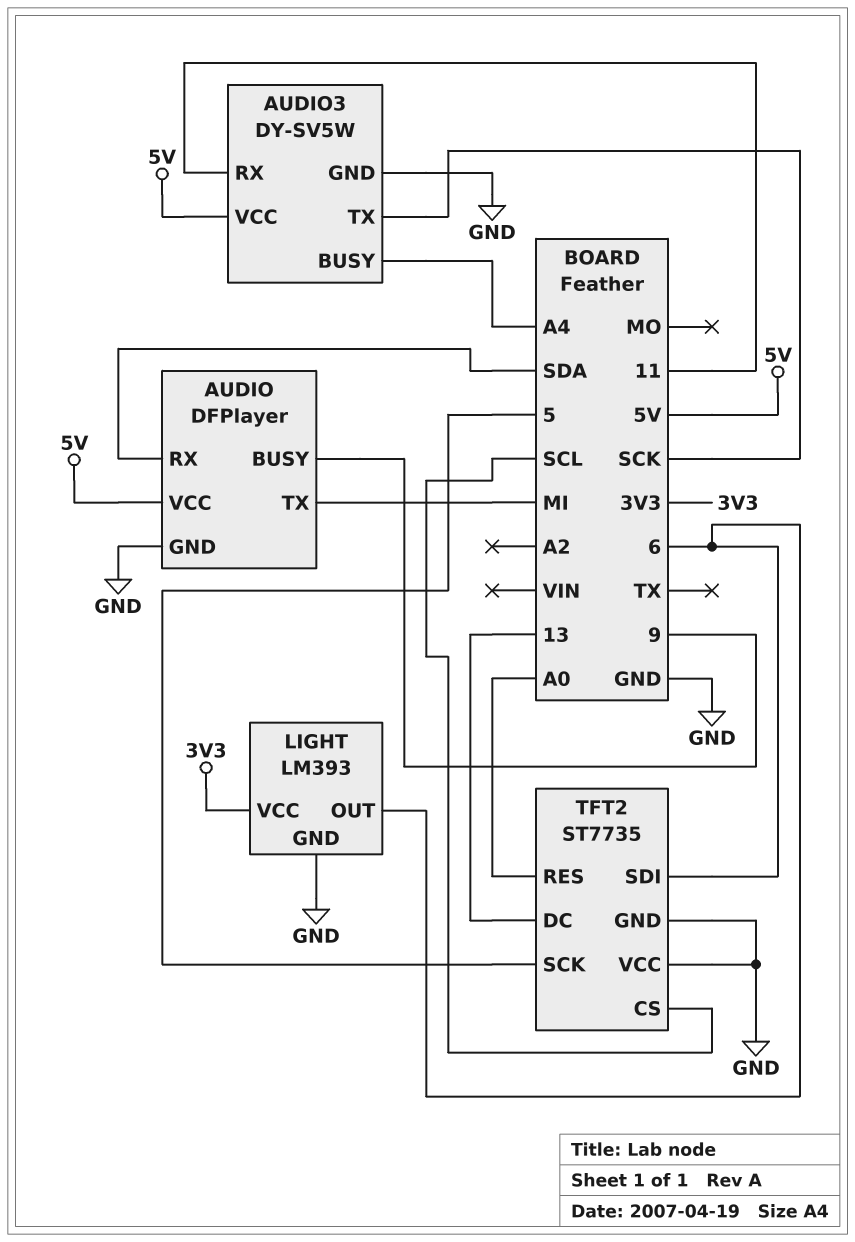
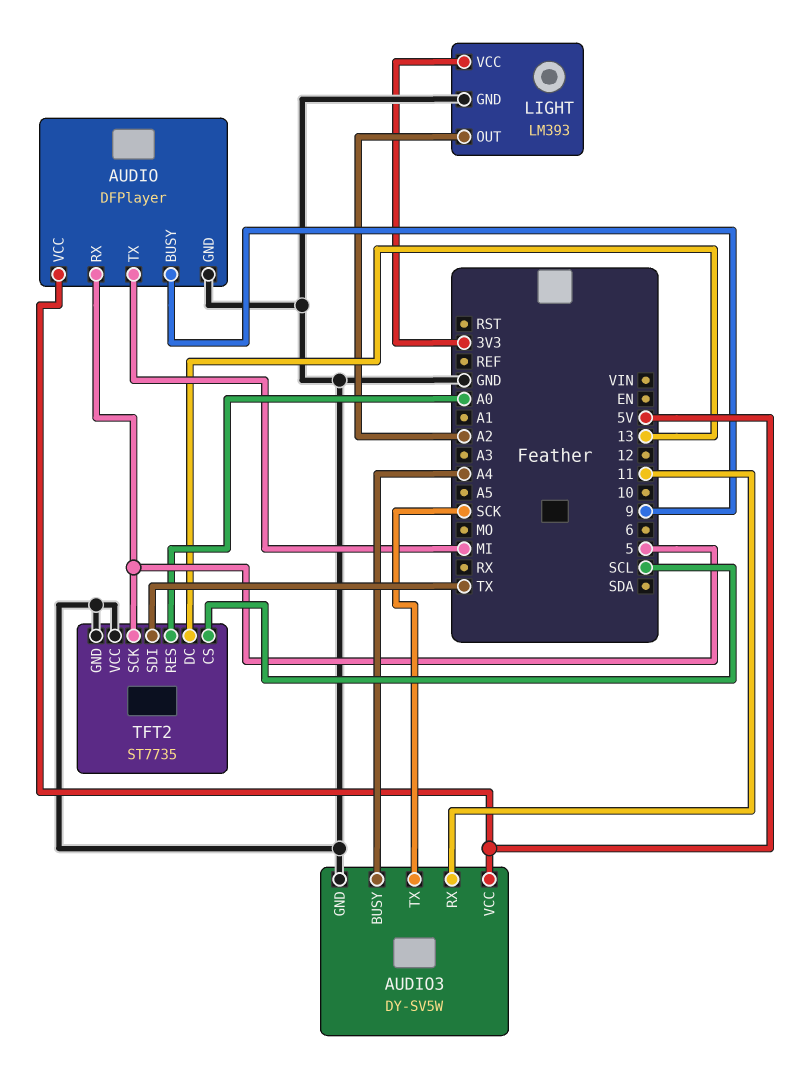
AUDIO pin RX: SDA -> 5
LIGHT pin OUT: 6 -> A2
TFT2 pin SDI: 6 -> TX

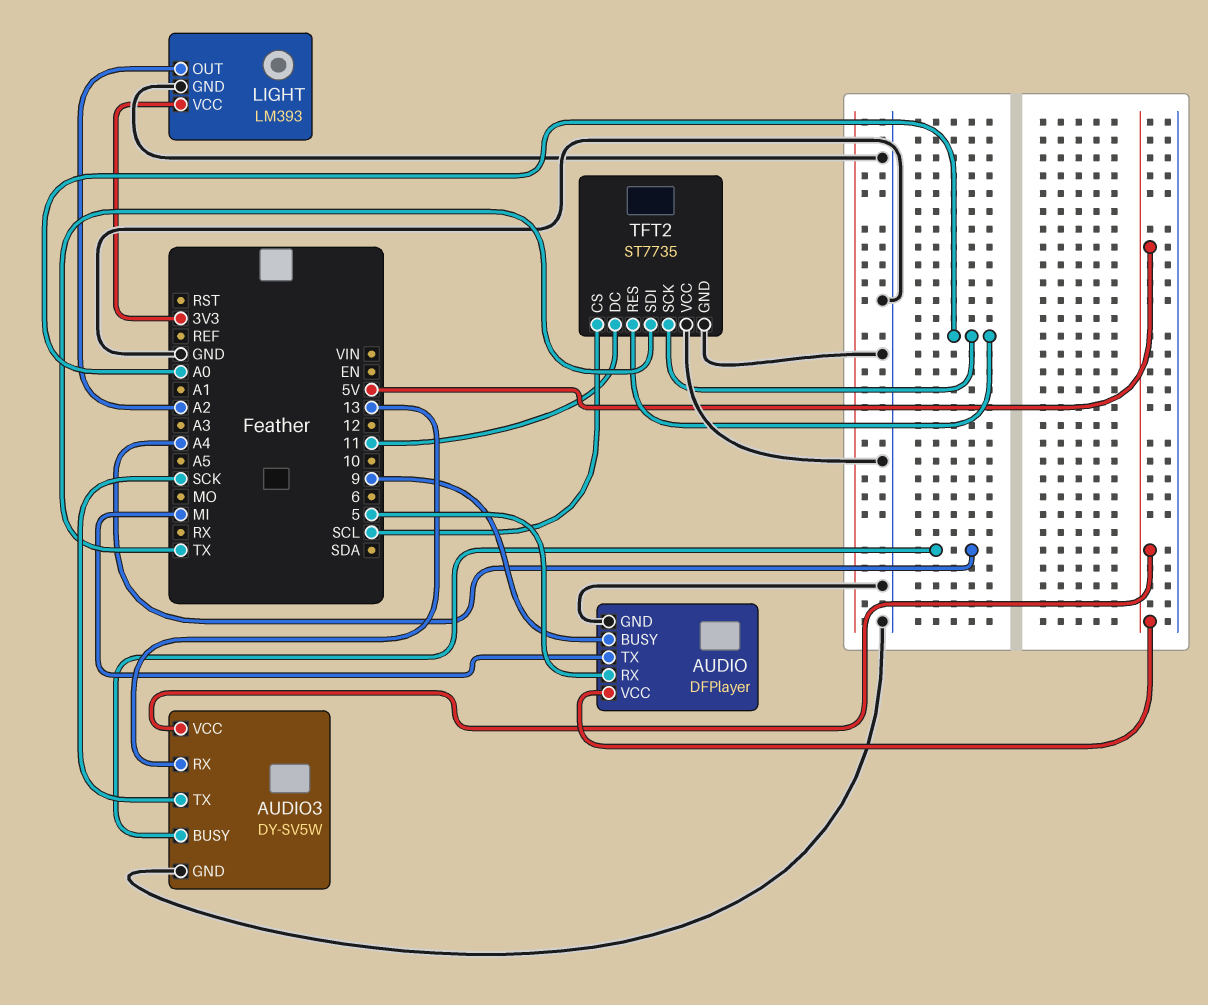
AUDIO3 pin RX: 11 -> 13
TFT2 pin DC: 13 -> 11
TFT2 pin SCK: 5 -> A0

